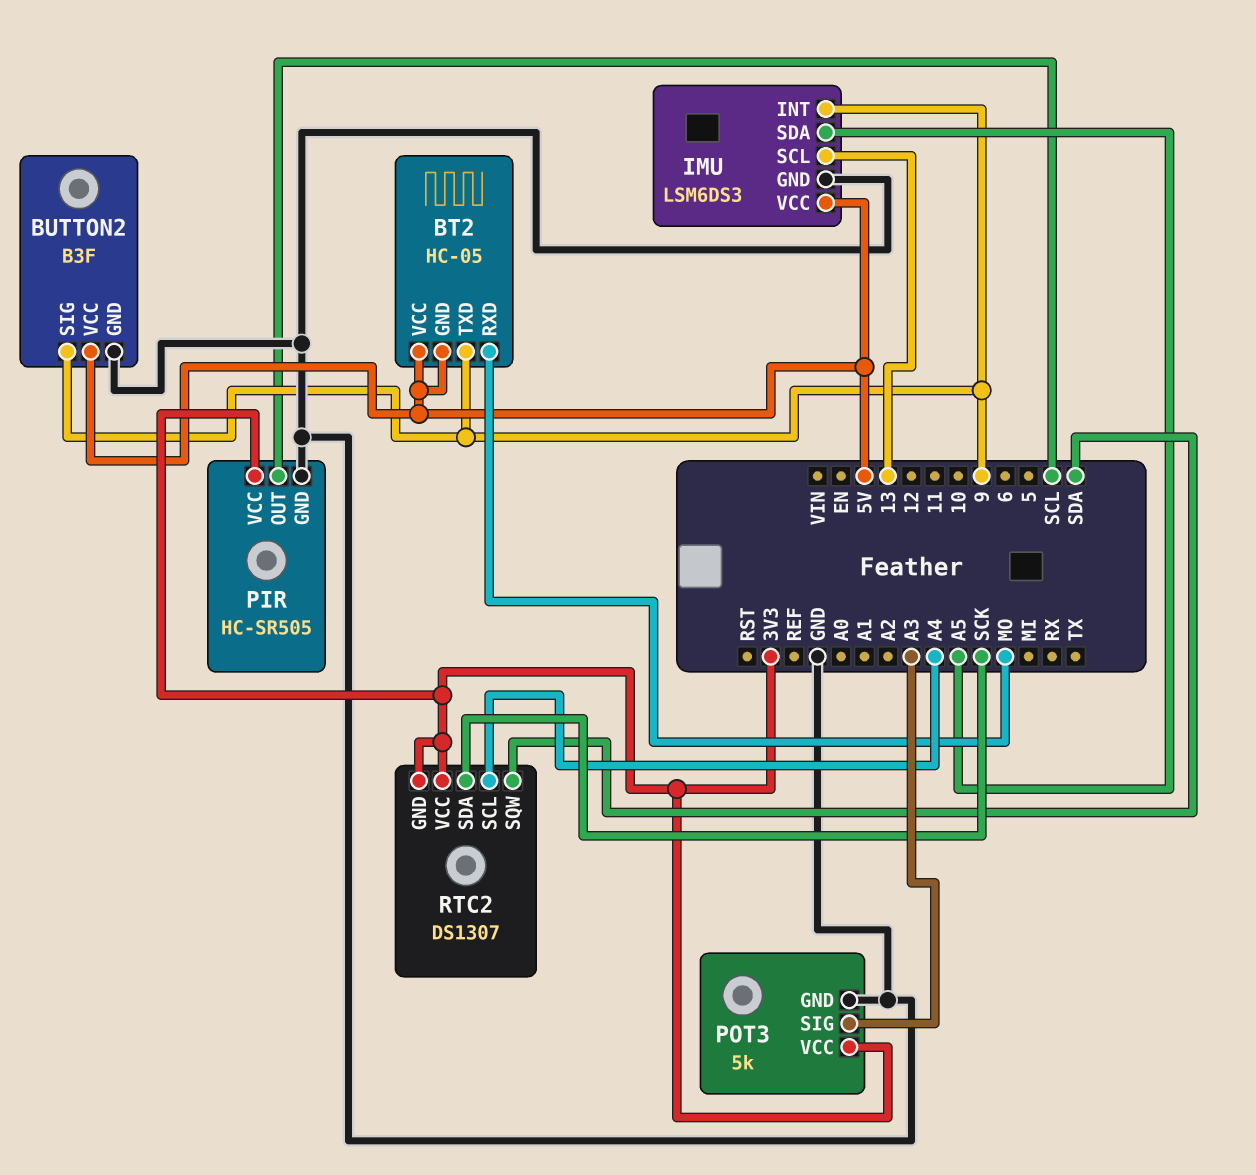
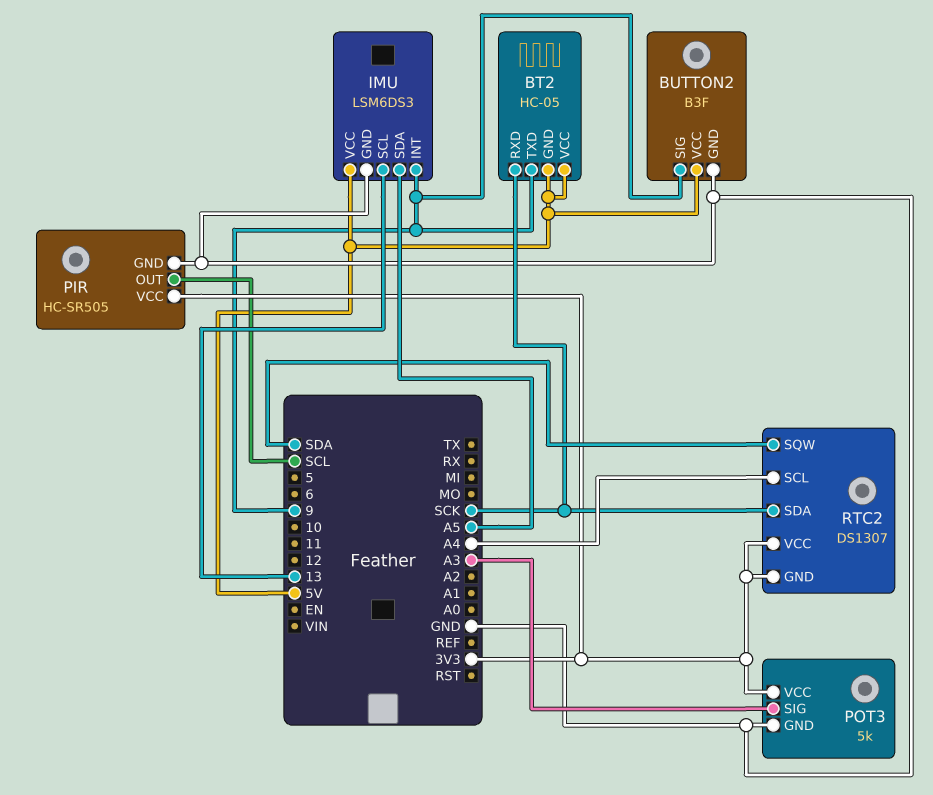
BT2 pin RXD: MO -> SCK

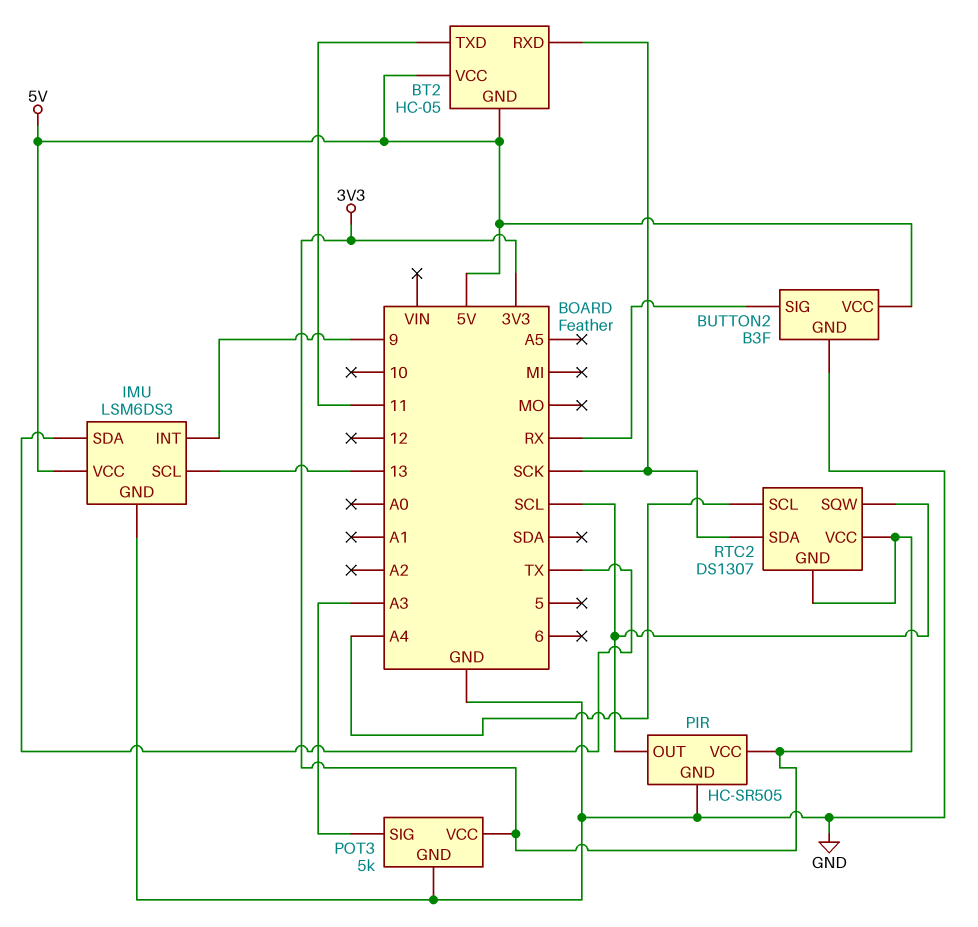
BT2 pin TXD: 9 -> 11
BUTTON2 pin SIG: 9 -> RX
IMU pin SDA: A5 -> TX
RTC2 pin SQW: SDA -> SCL

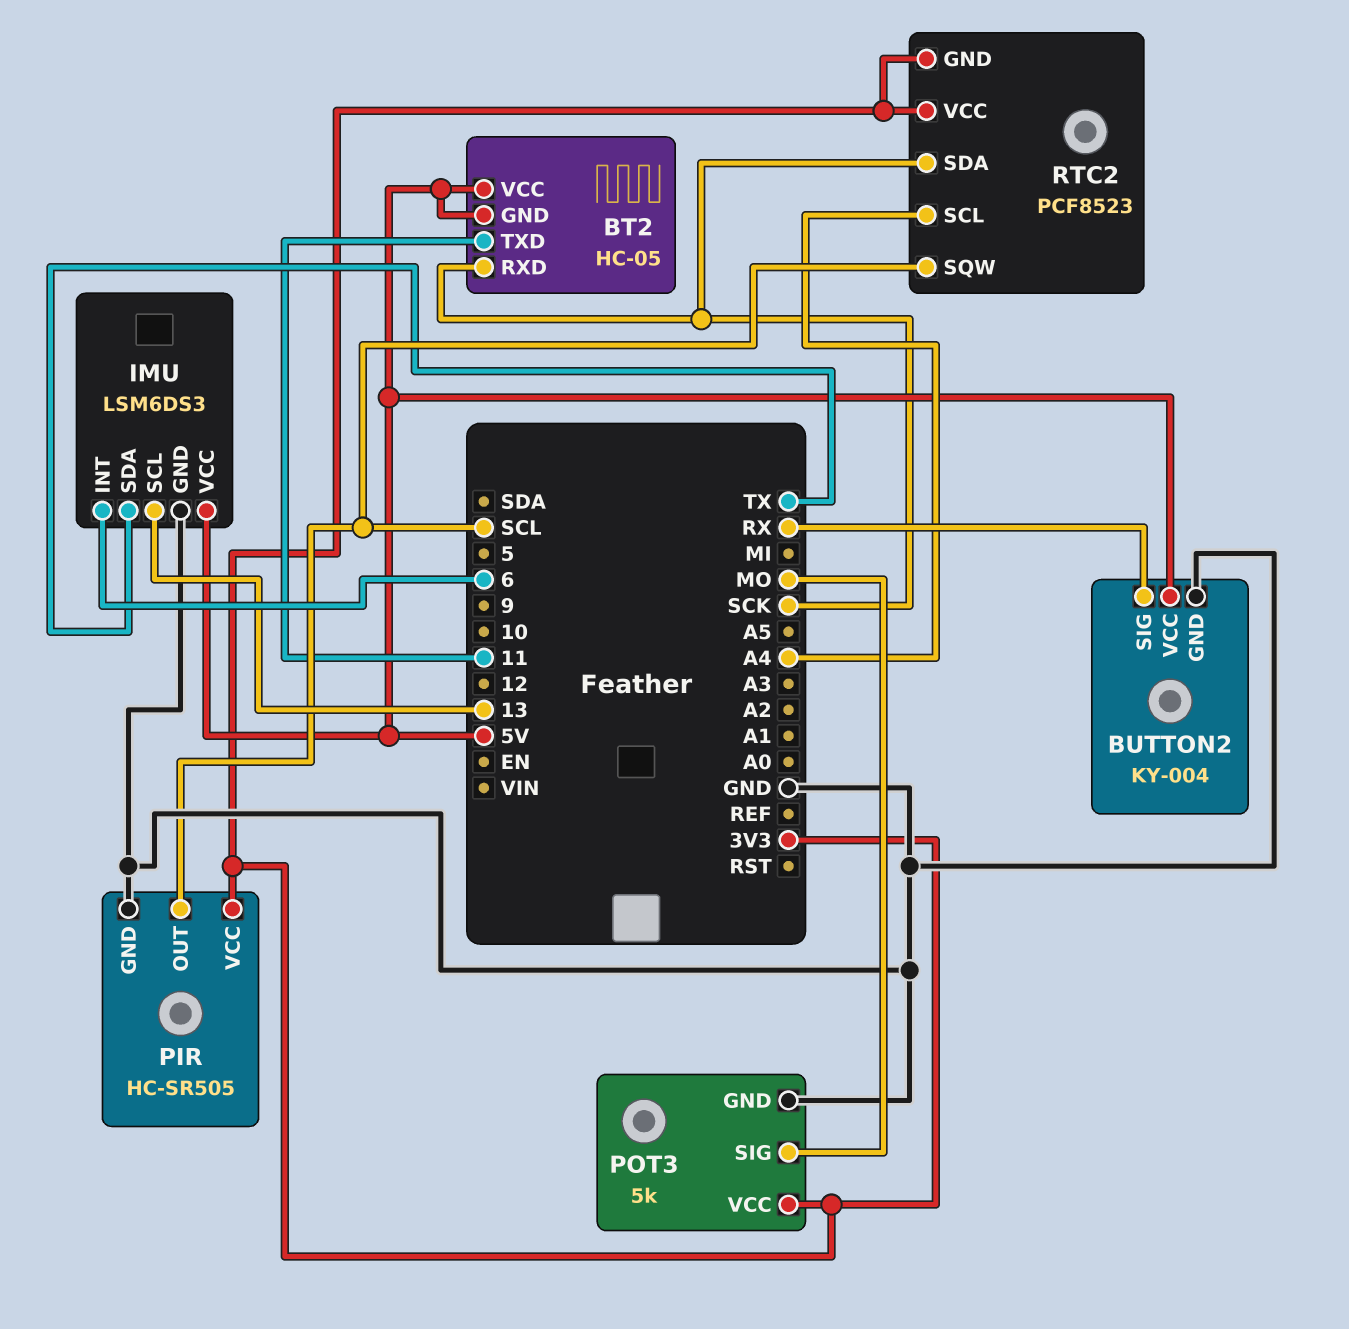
BUTTON2: B3F -> KY-004
IMU pin INT: 9 -> 6
POT3 pin SIG: A3 -> MO
RTC2: DS1307 -> PCF8523

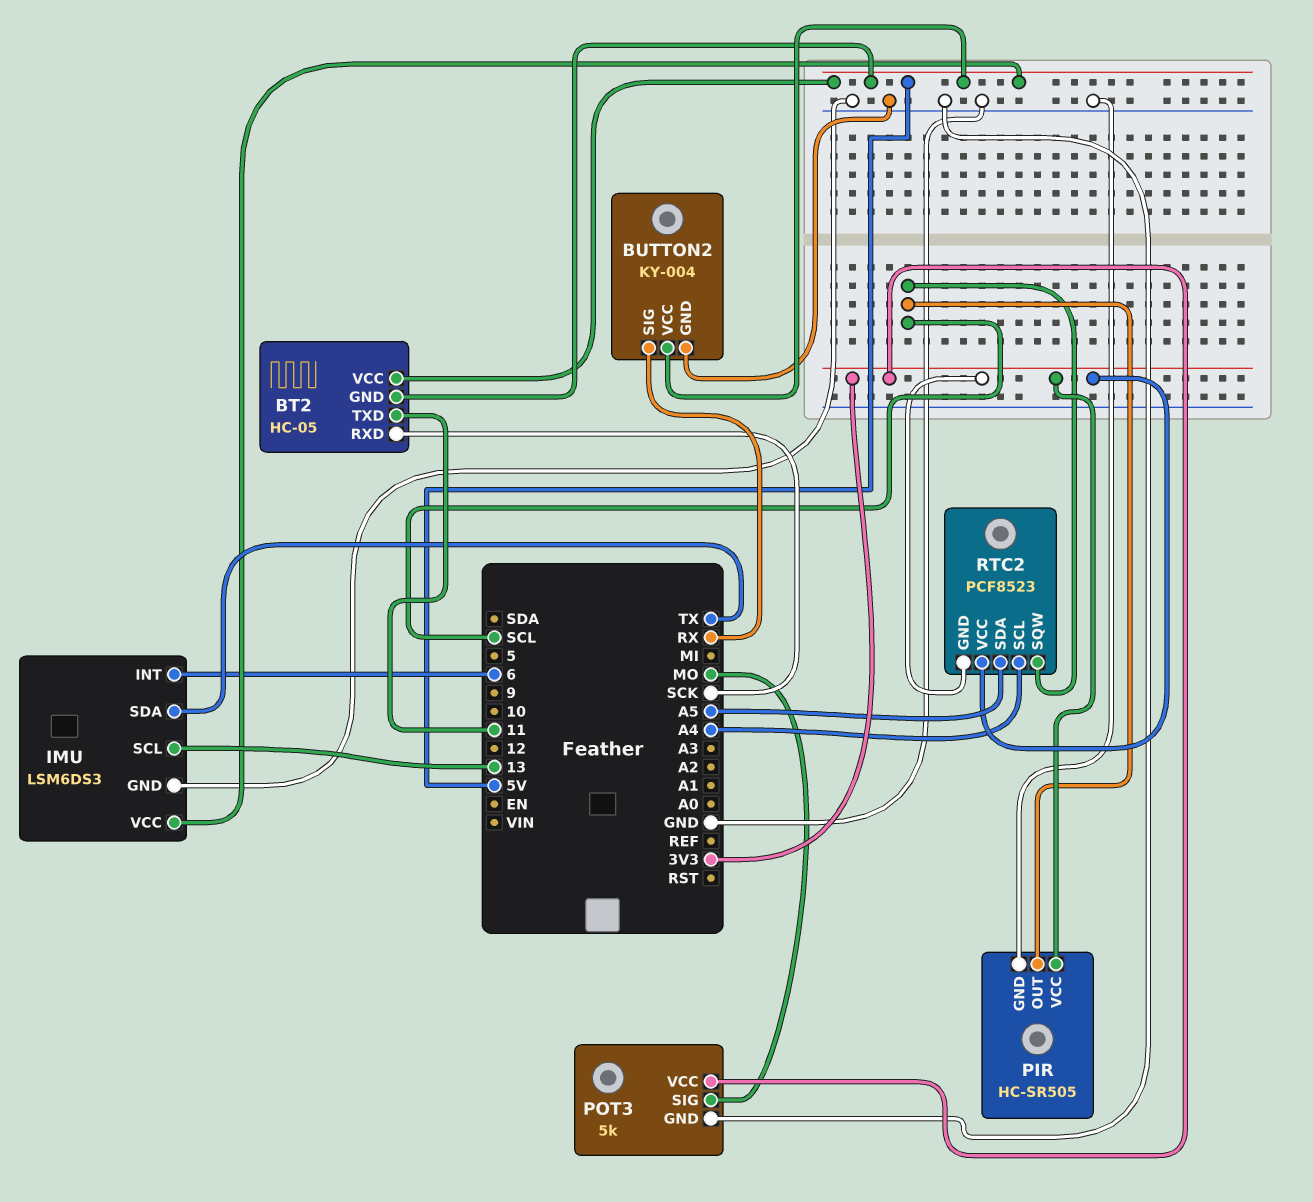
RTC2 pin SDA: SCK -> A5

